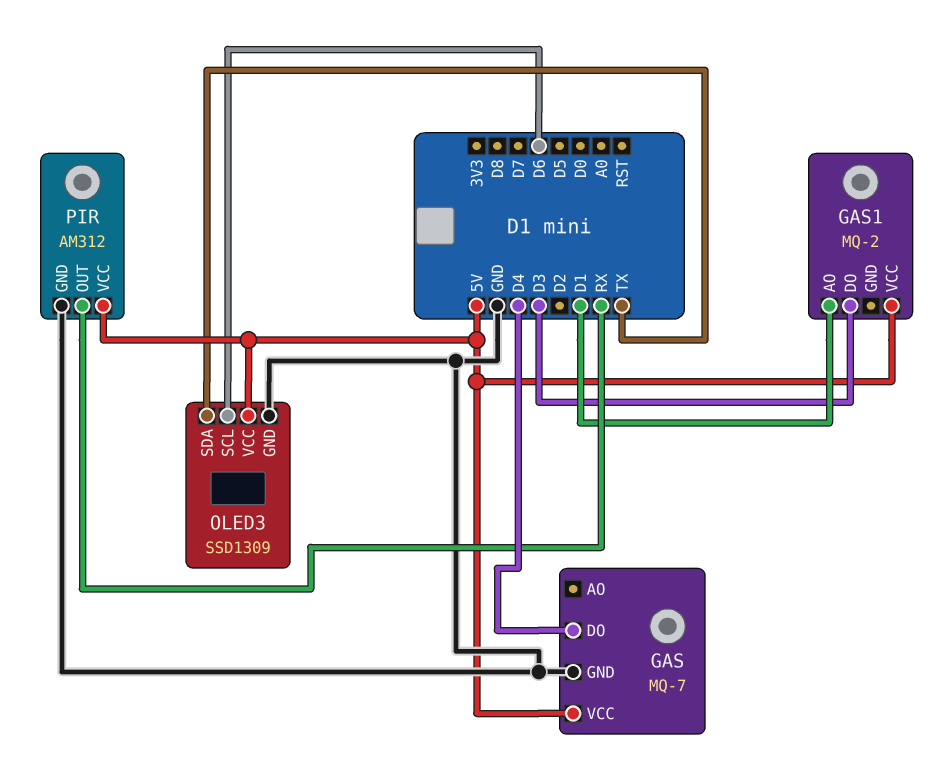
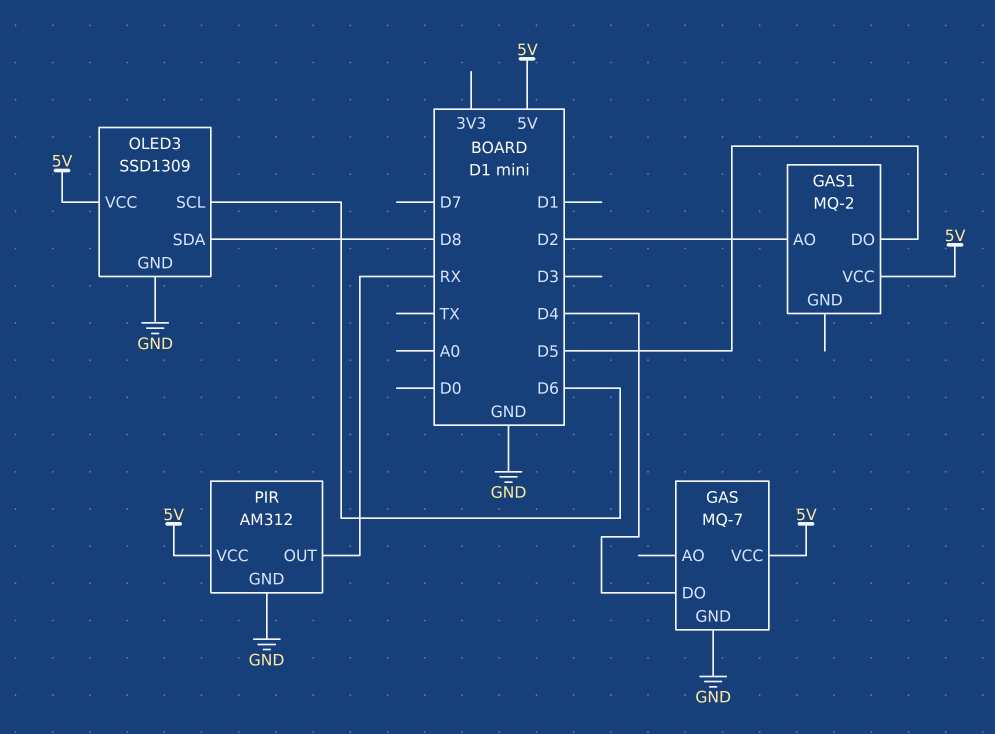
GAS1 pin AO: D1 -> D2
GAS1 pin DO: D3 -> D5
OLED3 pin SDA: TX -> D8

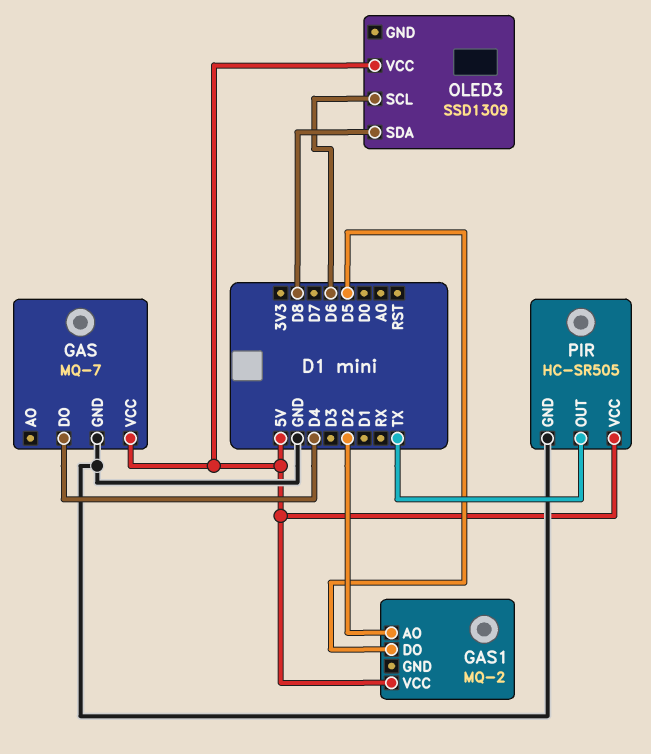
OLED3 pin GND: GND -> none
PIR: AM312 -> HC-SR505
PIR pin OUT: RX -> TX

